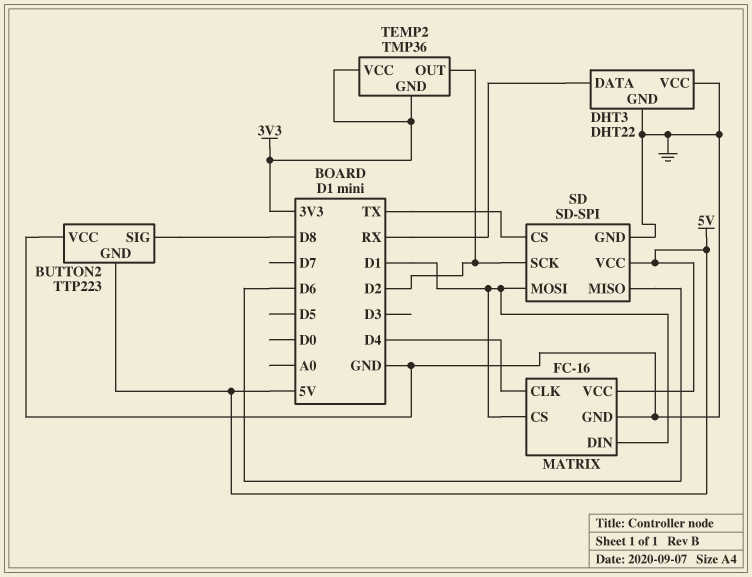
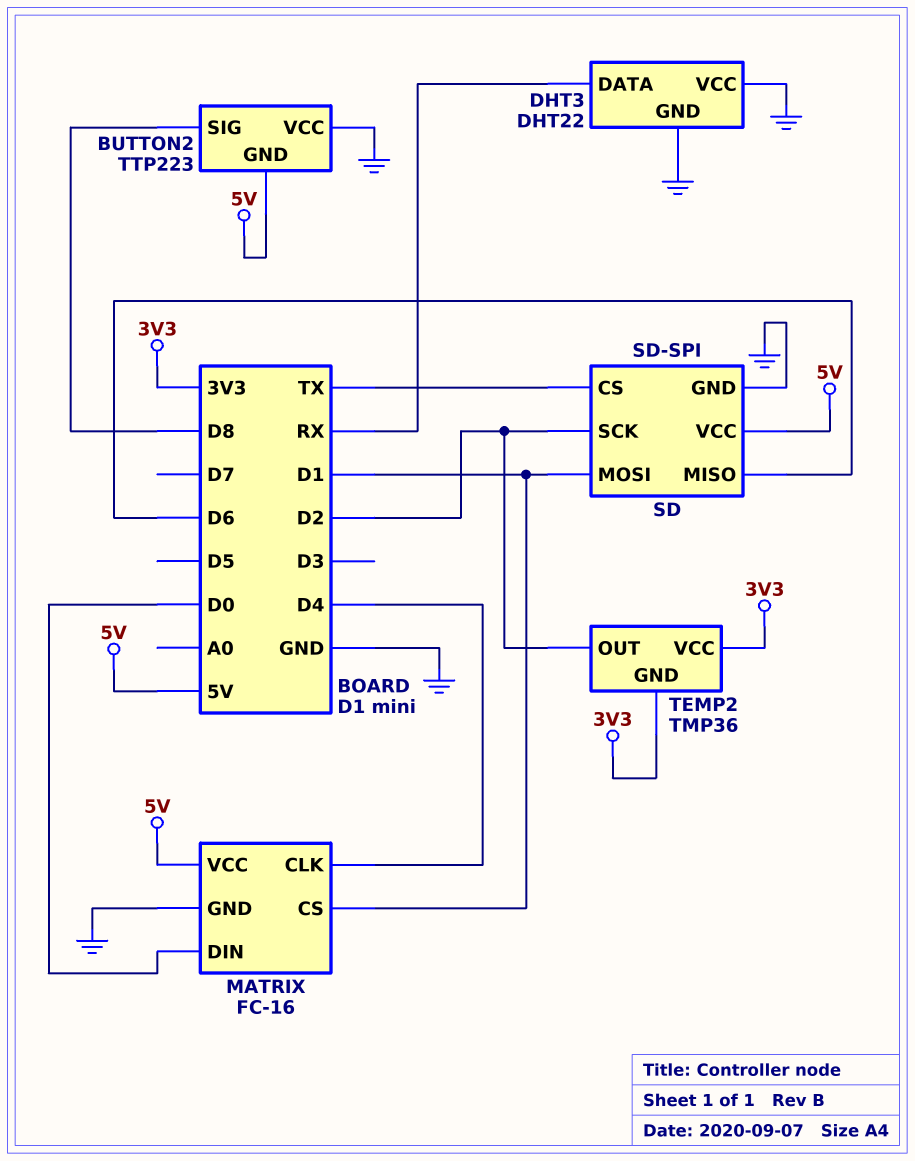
MATRIX pin DIN: D1 -> D0

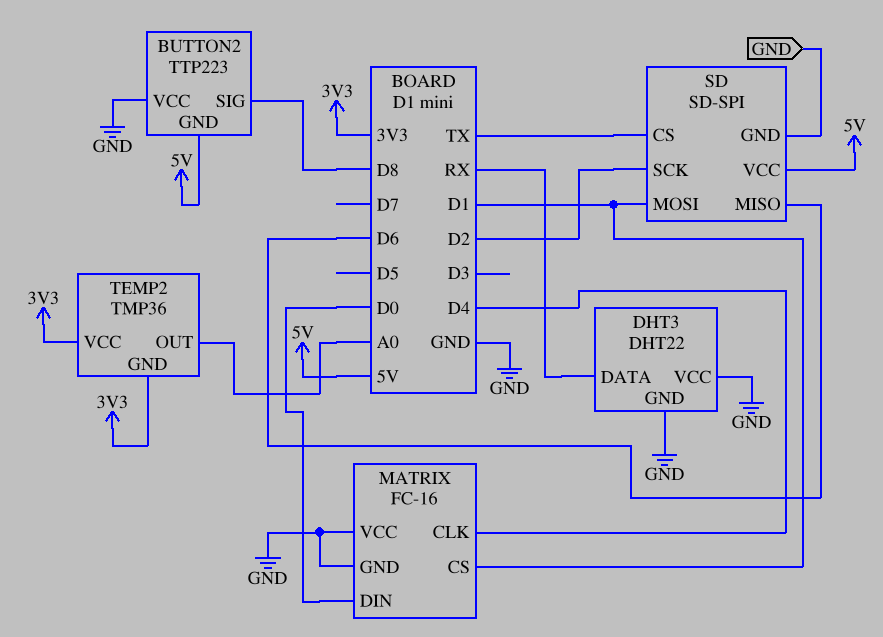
MATRIX pin VCC: 5V -> GND
TEMP2 pin OUT: D2 -> A0

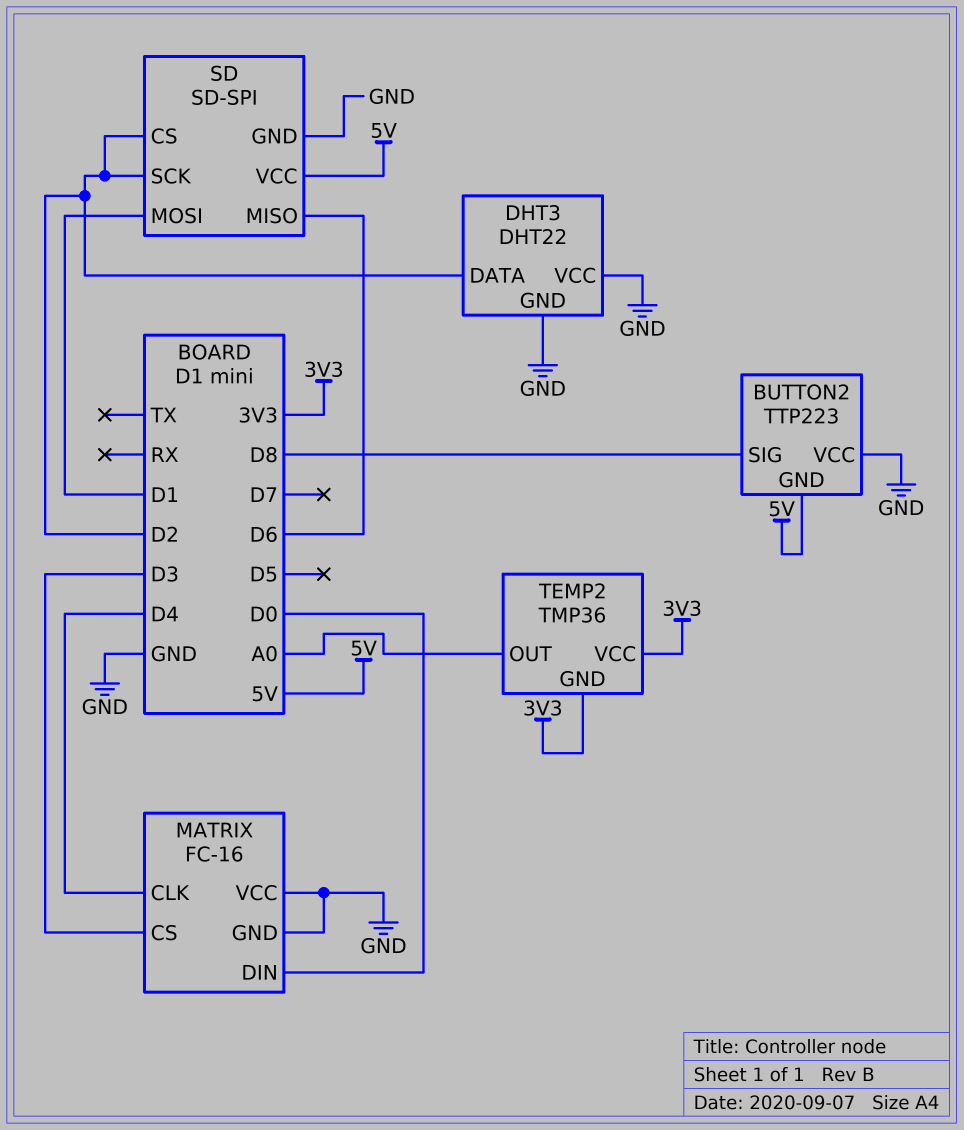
DHT3 pin DATA: RX -> D2
MATRIX pin CS: D1 -> D3
SD pin CS: TX -> D2

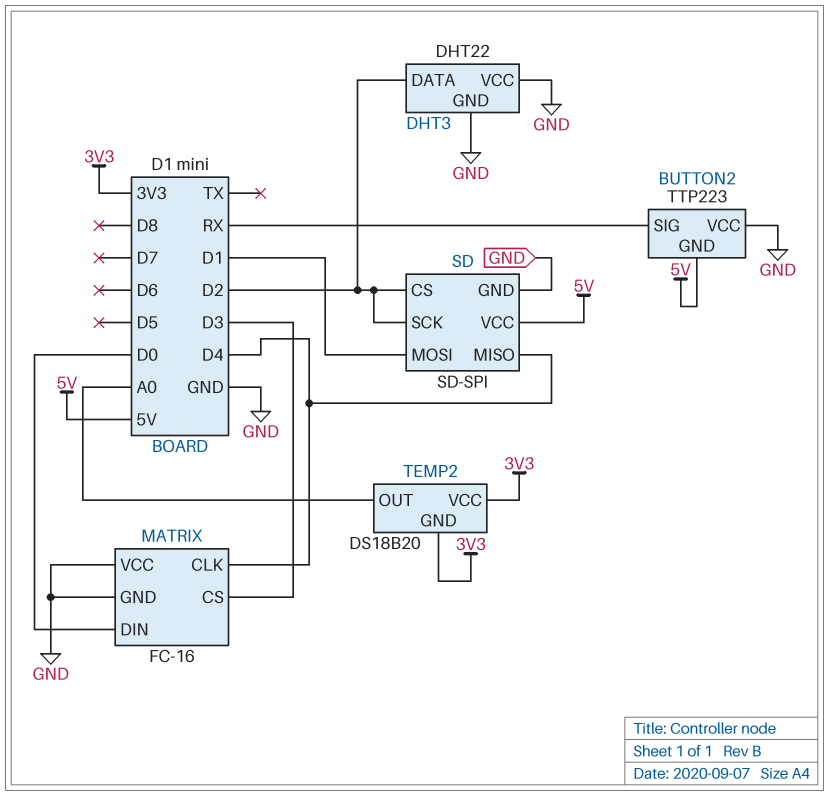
BUTTON2 pin SIG: D8 -> RX
SD pin MISO: D6 -> D4
TEMP2: TMP36 -> DS18B20

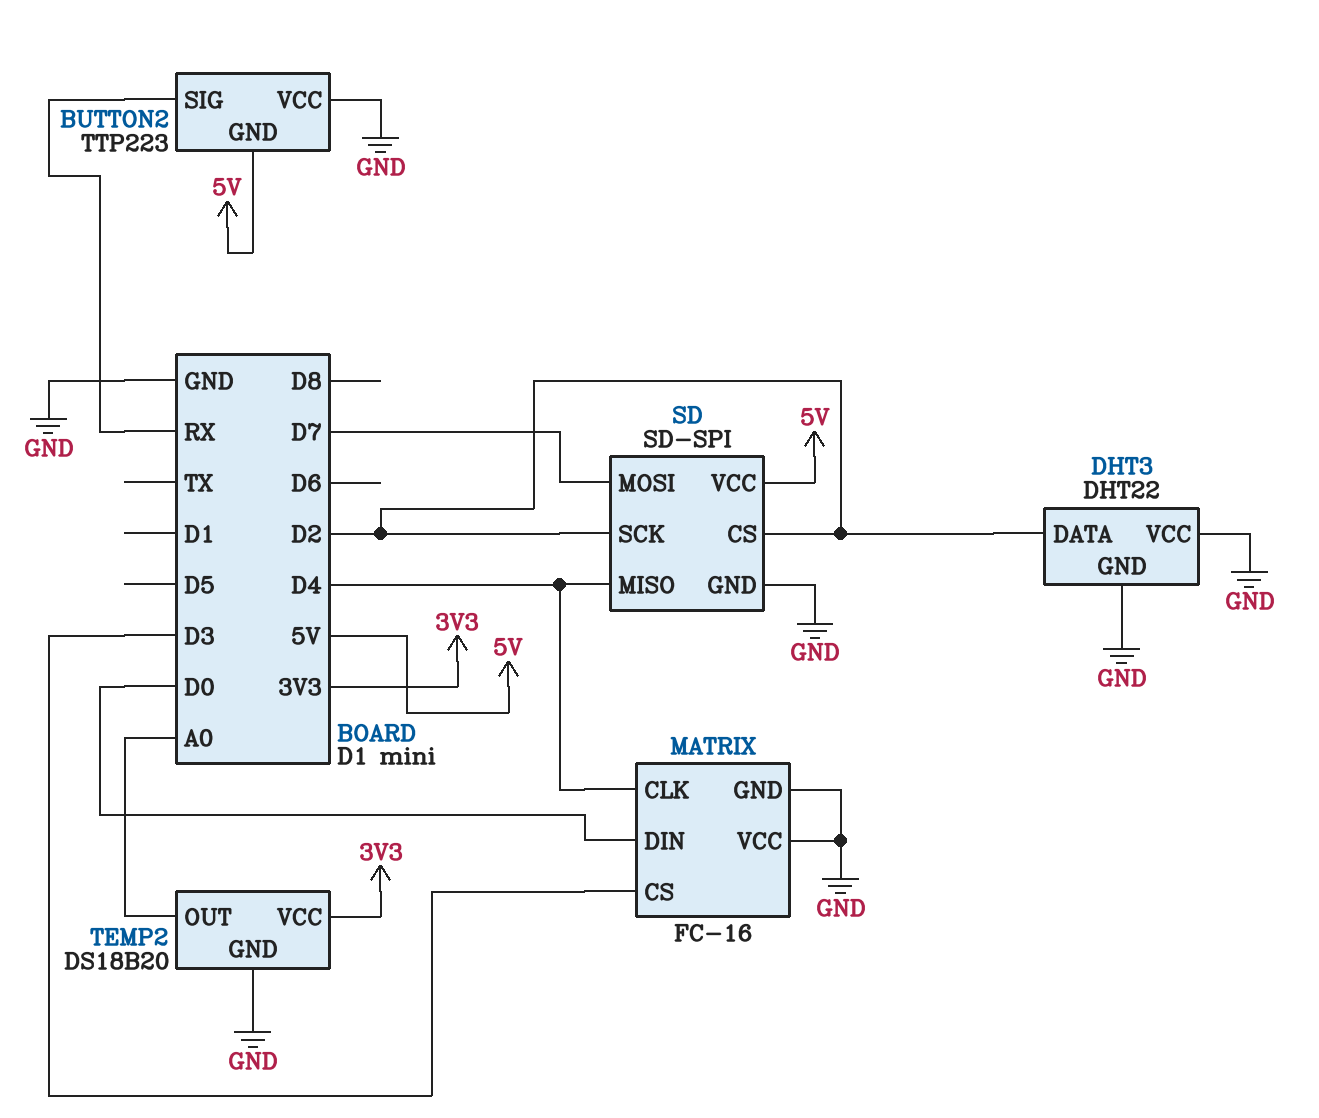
SD pin MOSI: D1 -> D7
TEMP2 pin GND: 3V3 -> GND

